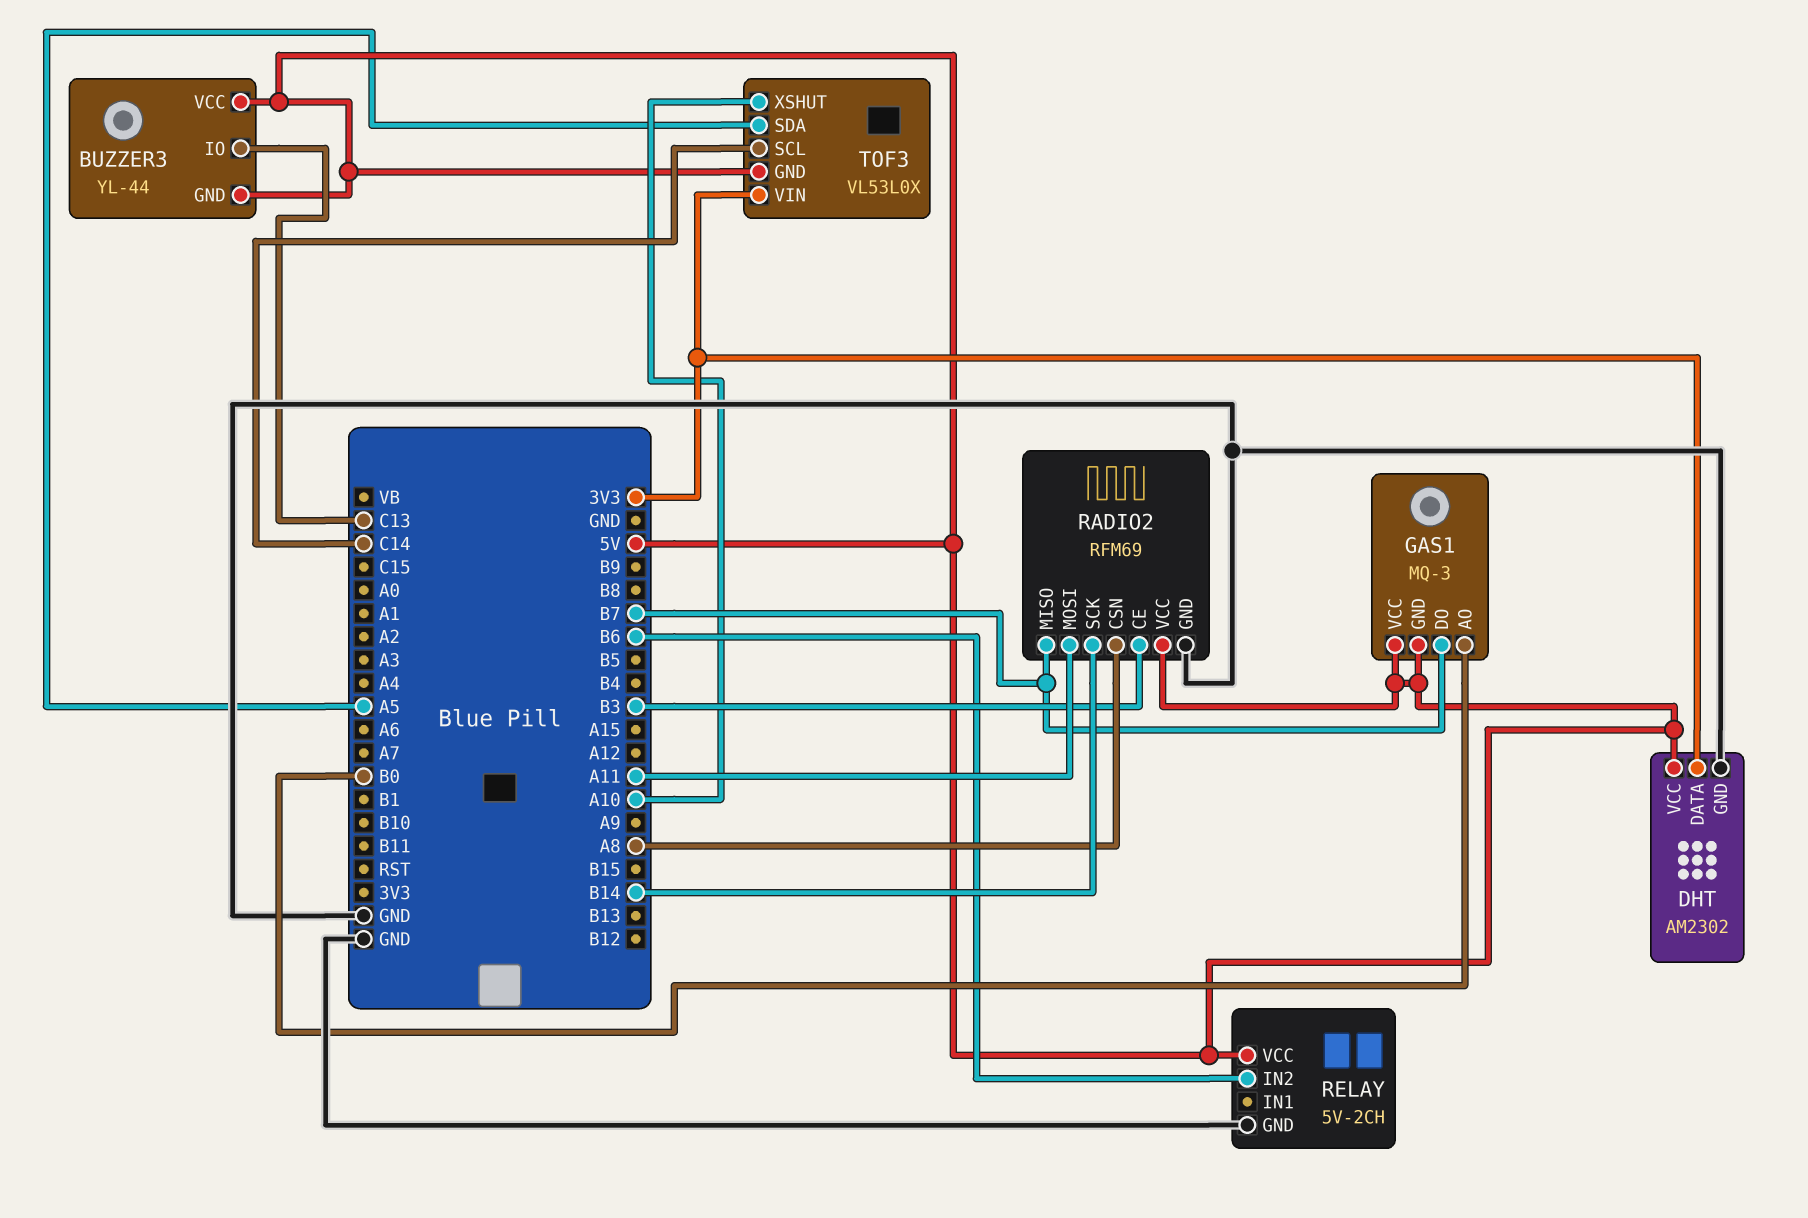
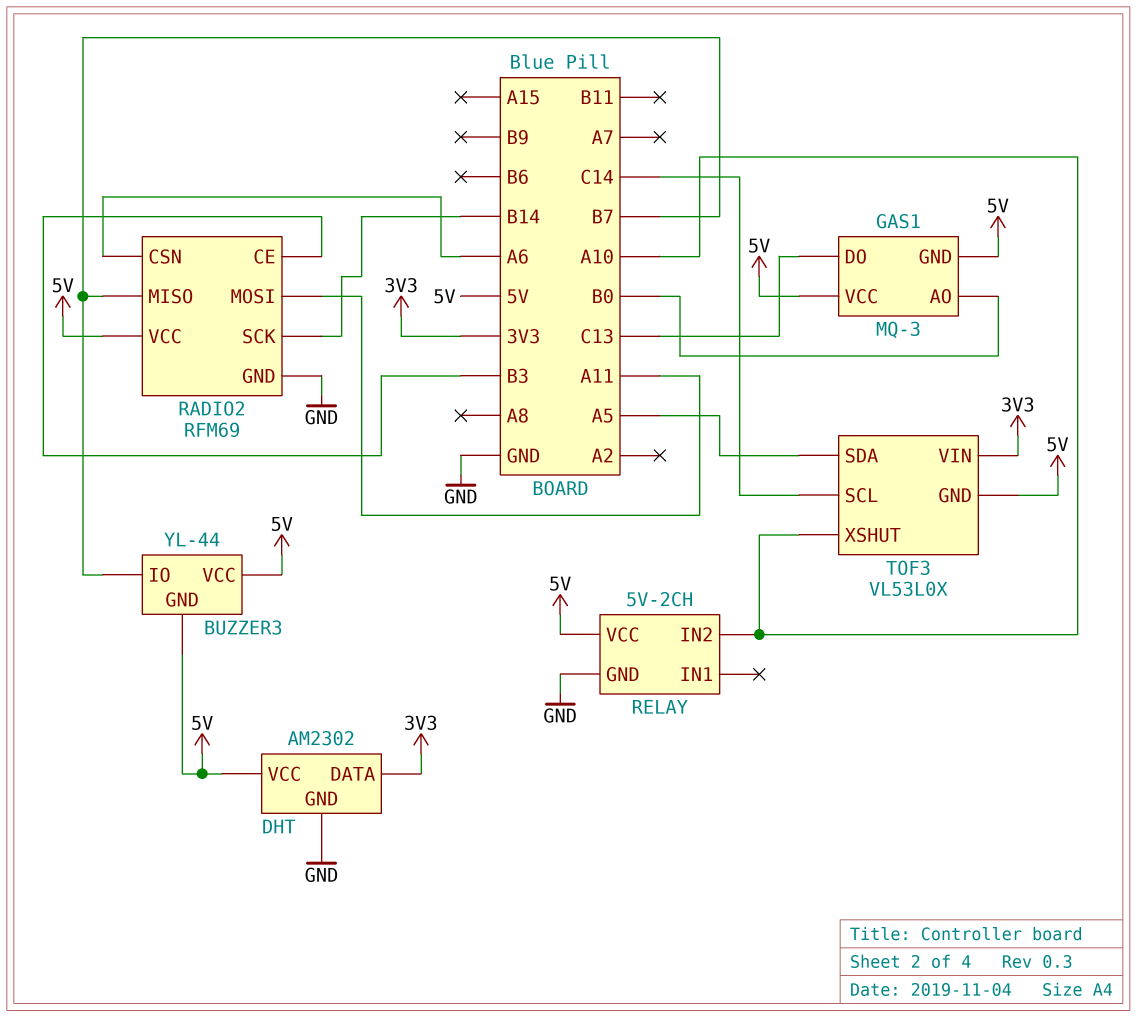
BUZZER3 pin IO: C13 -> B7
GAS1 pin DO: B7 -> C13
RADIO2 pin CSN: A8 -> A6
RELAY pin IN2: B6 -> A10

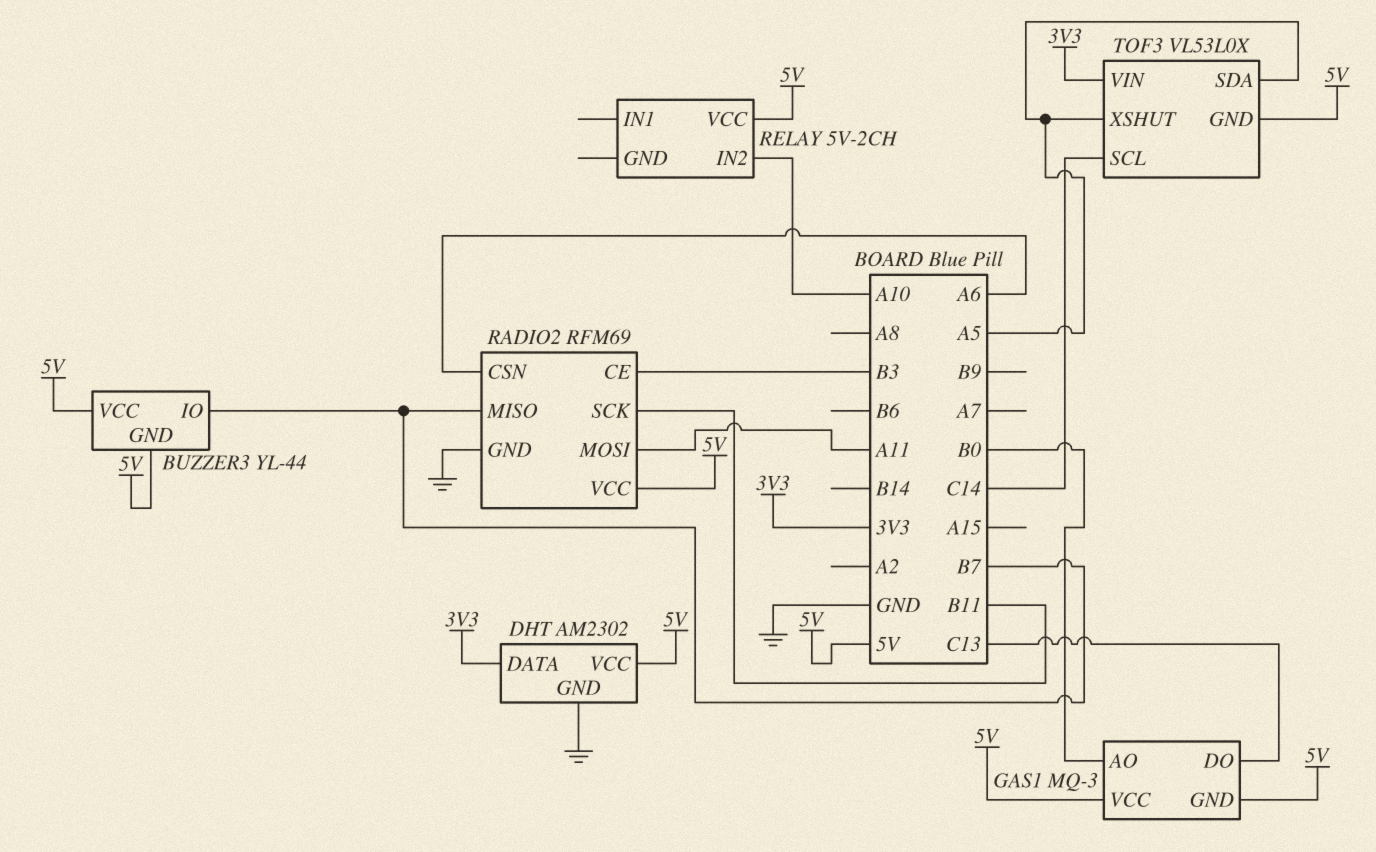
RADIO2 pin SCK: B14 -> B11
RELAY pin GND: GND -> none
TOF3 pin XSHUT: A10 -> A5

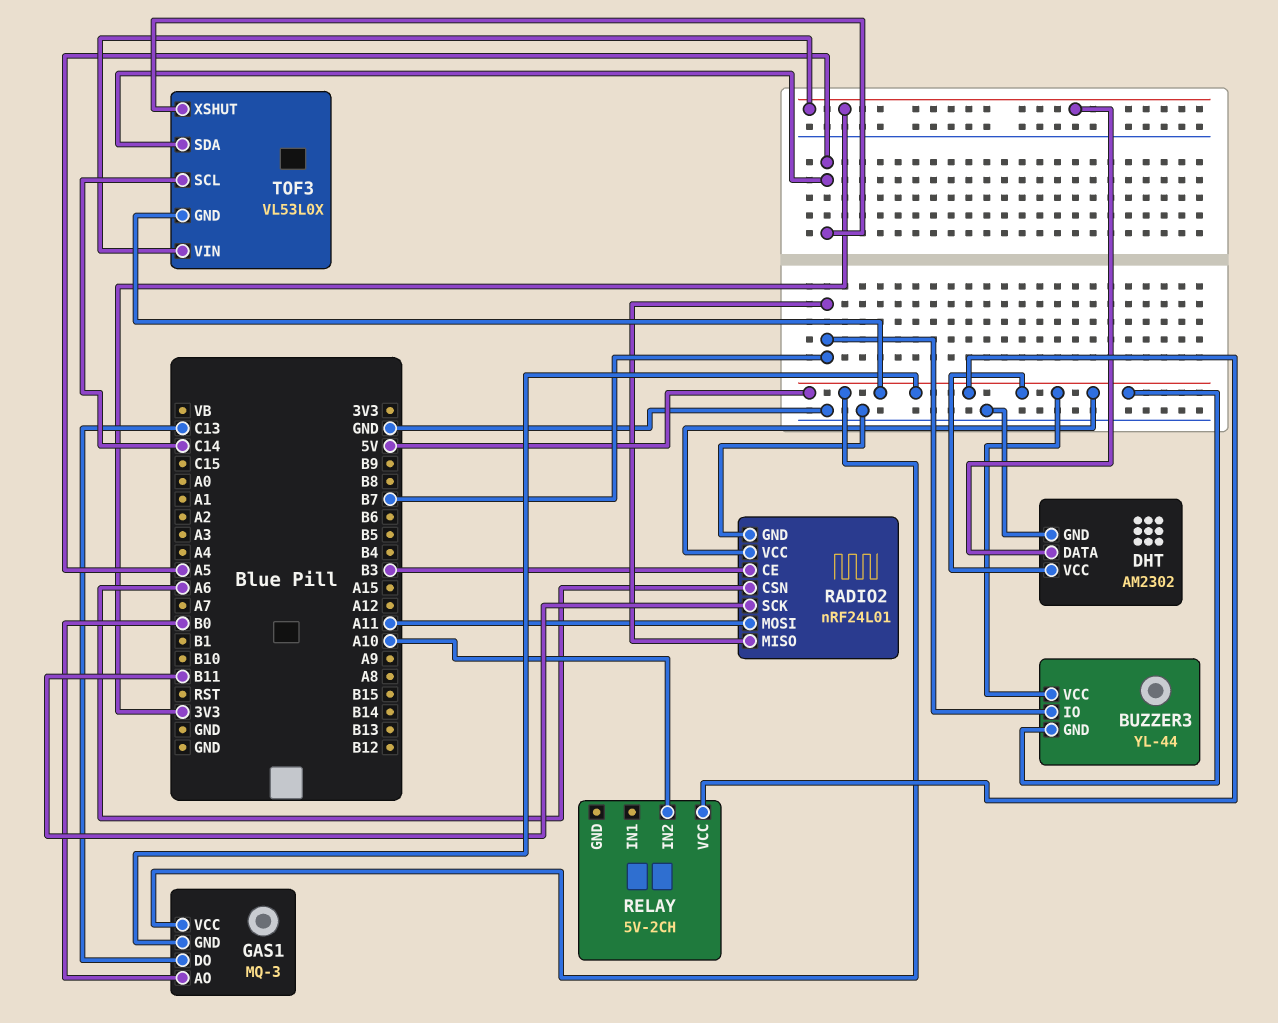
RADIO2: RFM69 -> nRF24L01

